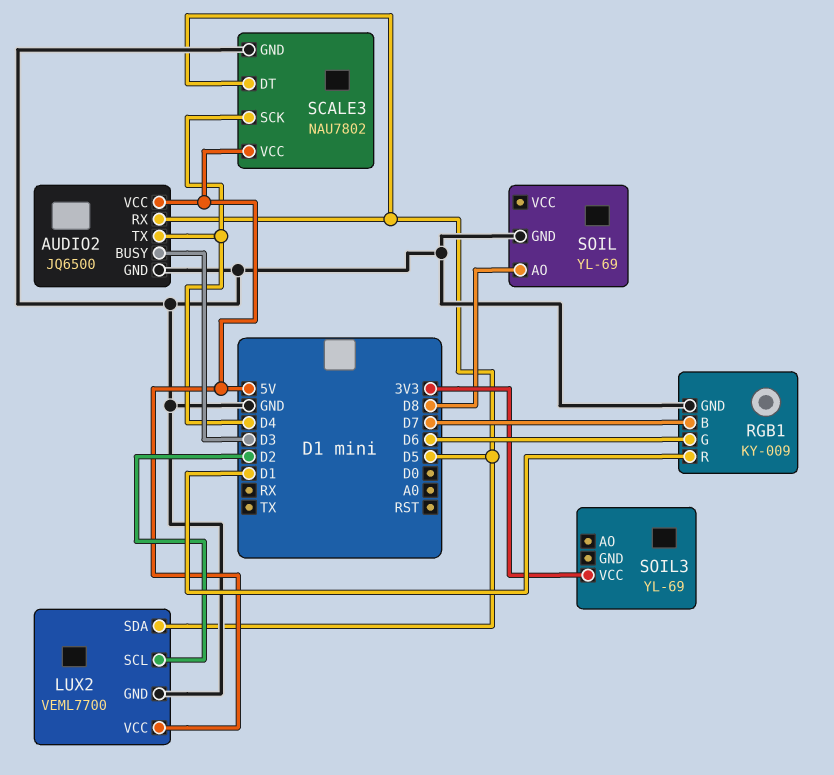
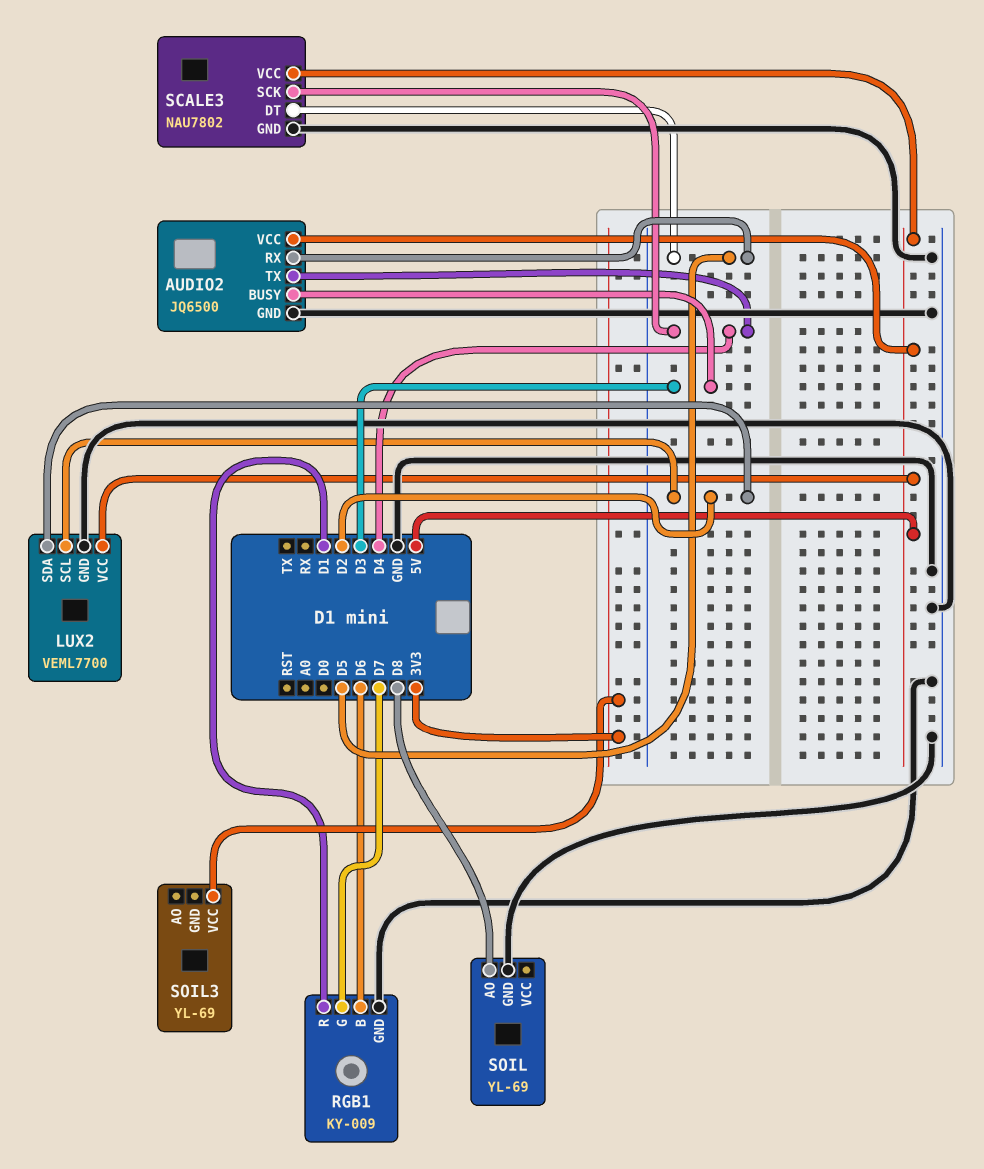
LUX2 pin SDA: D5 -> D2
RGB1 pin B: D7 -> D6
RGB1 pin G: D6 -> D7

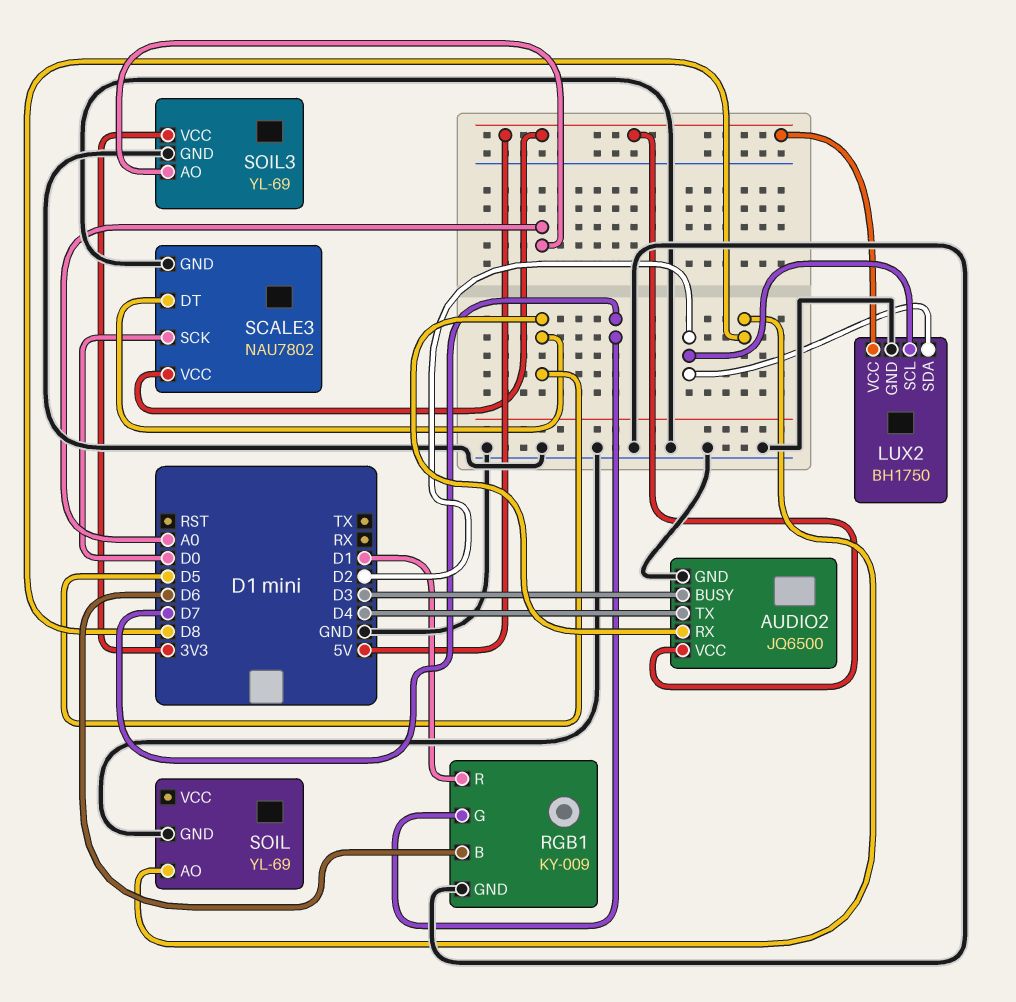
LUX2: VEML7700 -> BH1750
SCALE3 pin SCK: D4 -> D0
SOIL3 pin AO: none -> A0
SOIL3 pin GND: none -> GND

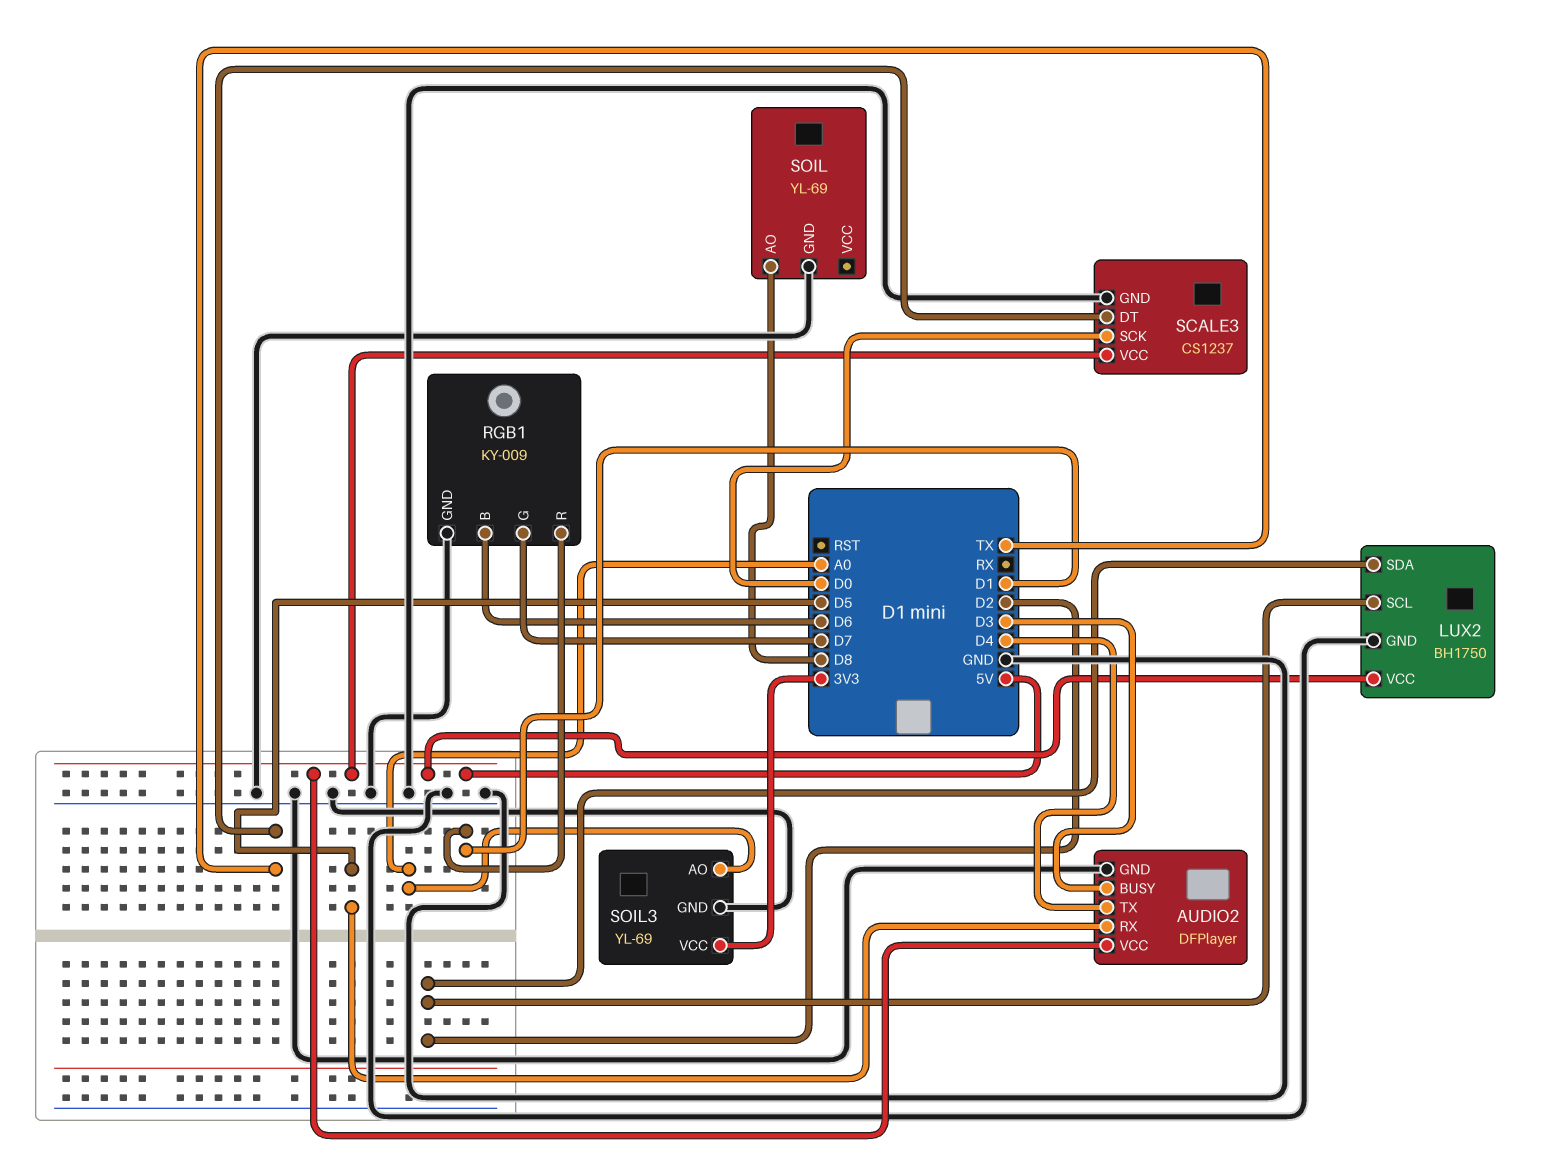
AUDIO2: JQ6500 -> DFPlayer
SCALE3: NAU7802 -> CS1237
SCALE3 pin DT: D5 -> TX

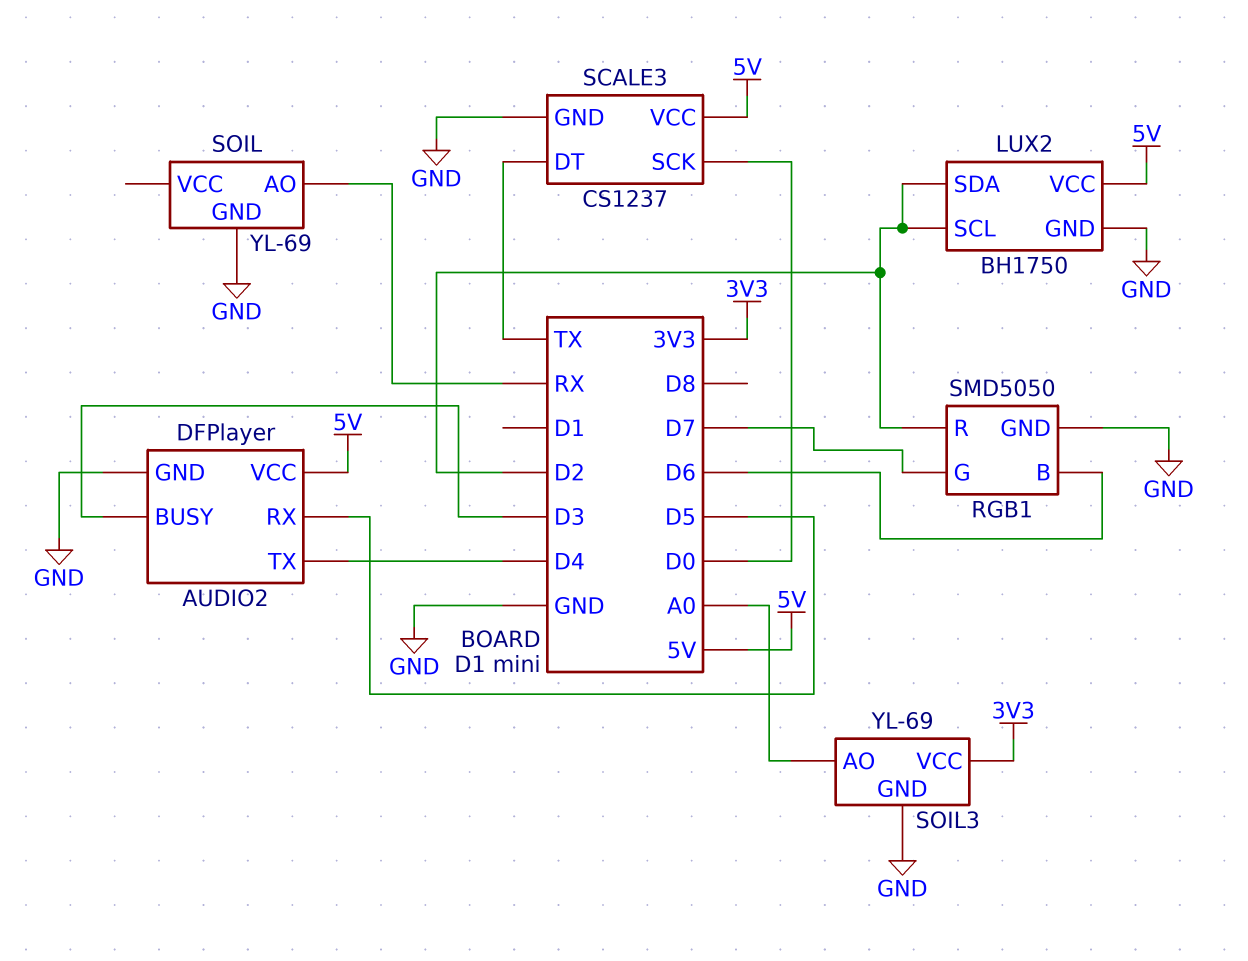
RGB1: KY-009 -> SMD5050
RGB1 pin R: D1 -> D2
SOIL pin AO: D8 -> RX

